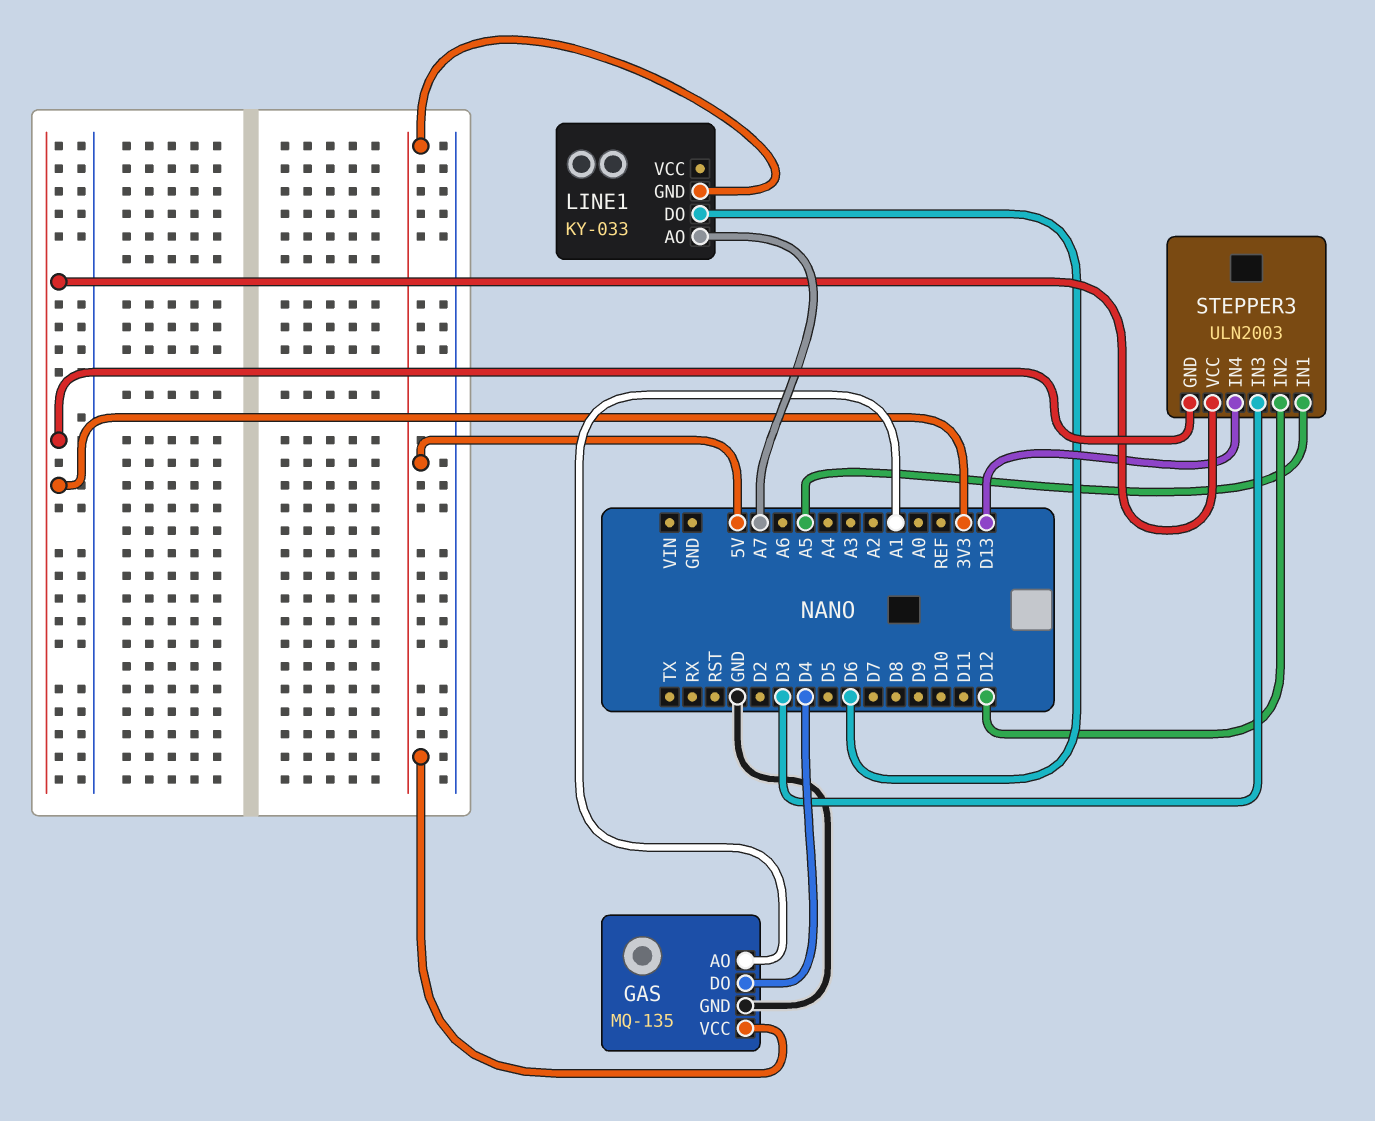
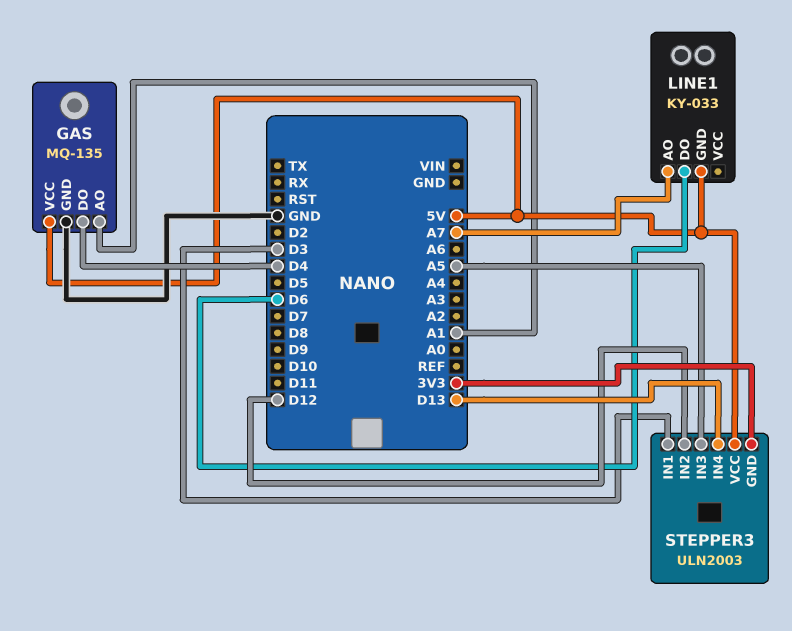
STEPPER3 pin IN1: A5 -> D3
STEPPER3 pin IN3: D3 -> A5
STEPPER3 pin VCC: 3V3 -> 5V

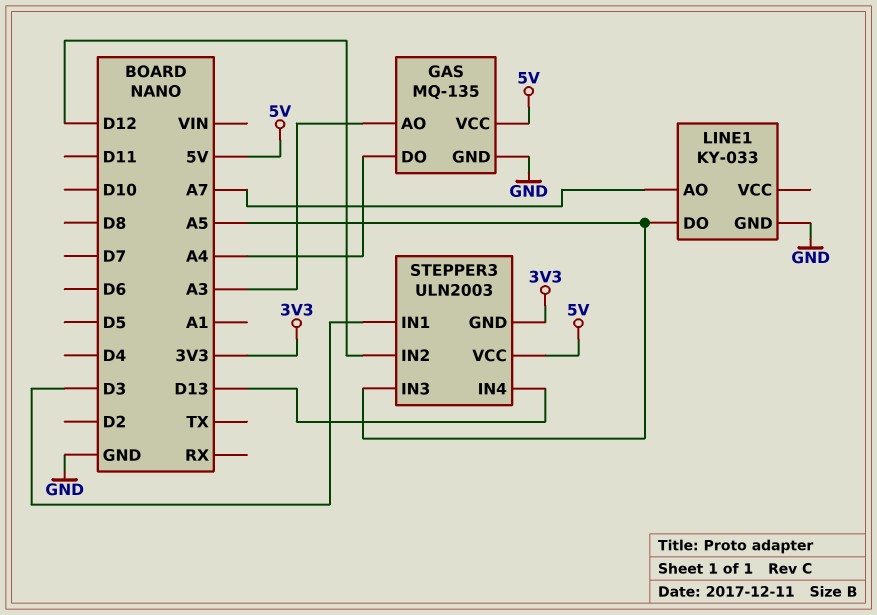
GAS pin AO: A1 -> A3
GAS pin DO: D4 -> A4
LINE1 pin DO: D6 -> A5
LINE1 pin GND: 5V -> GND

